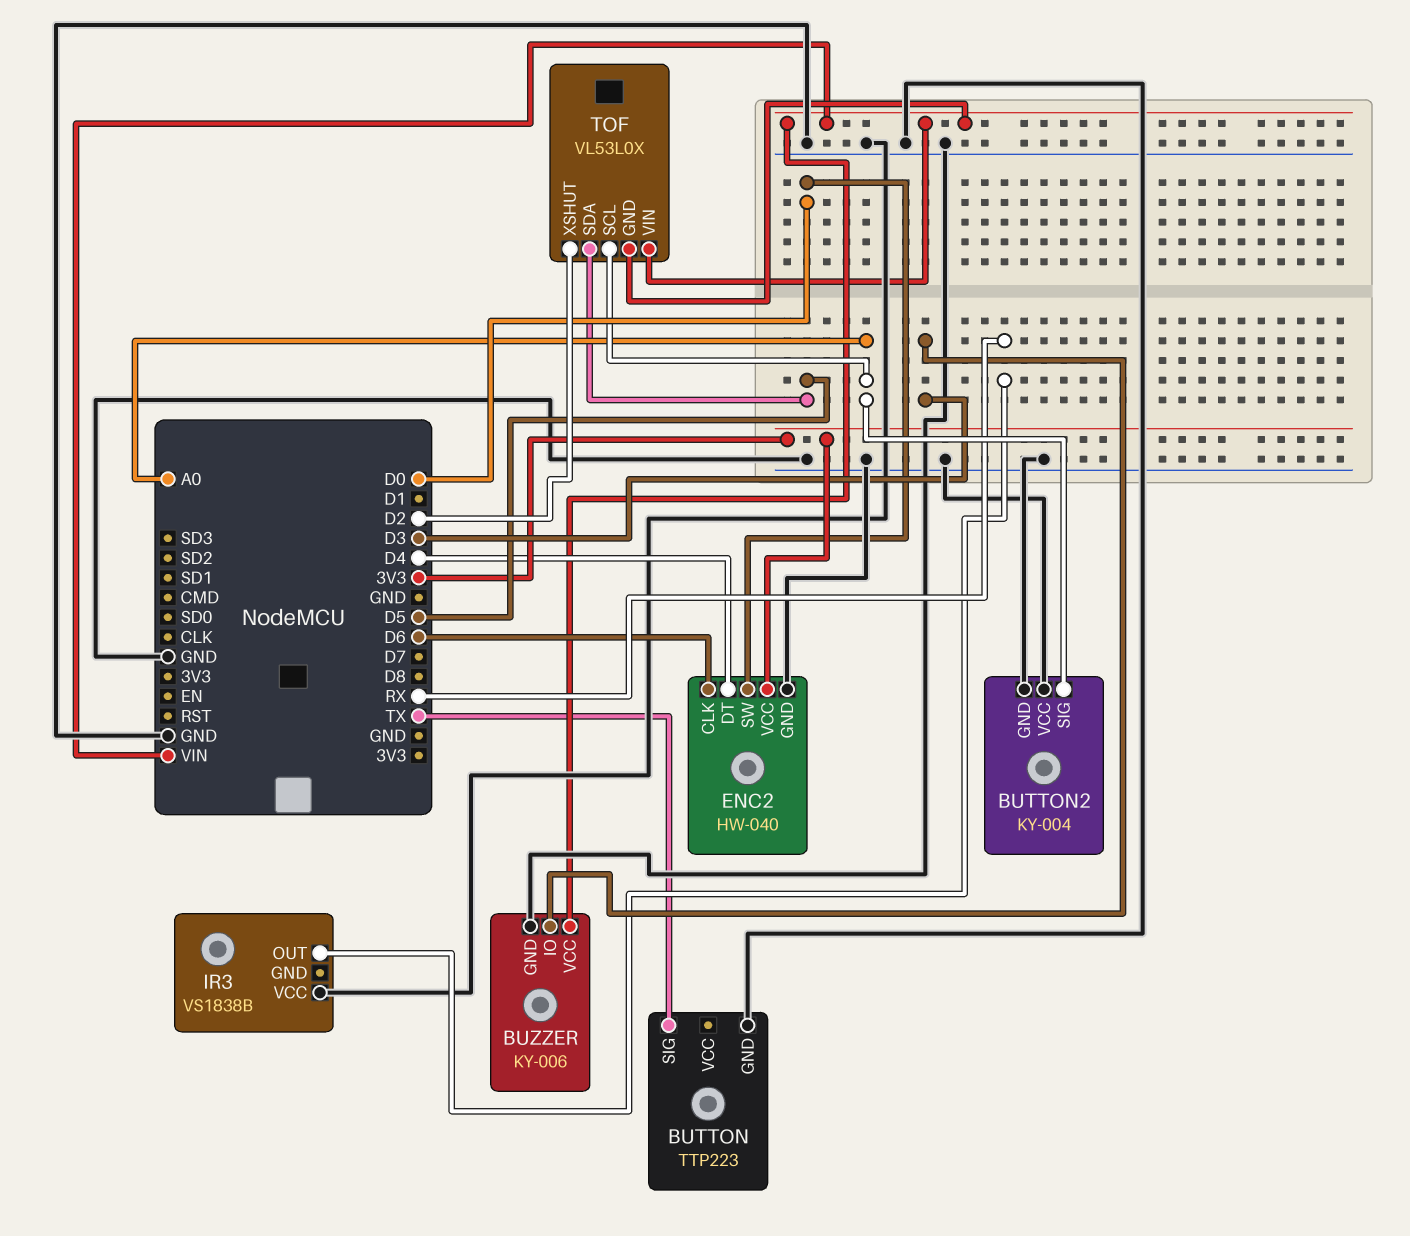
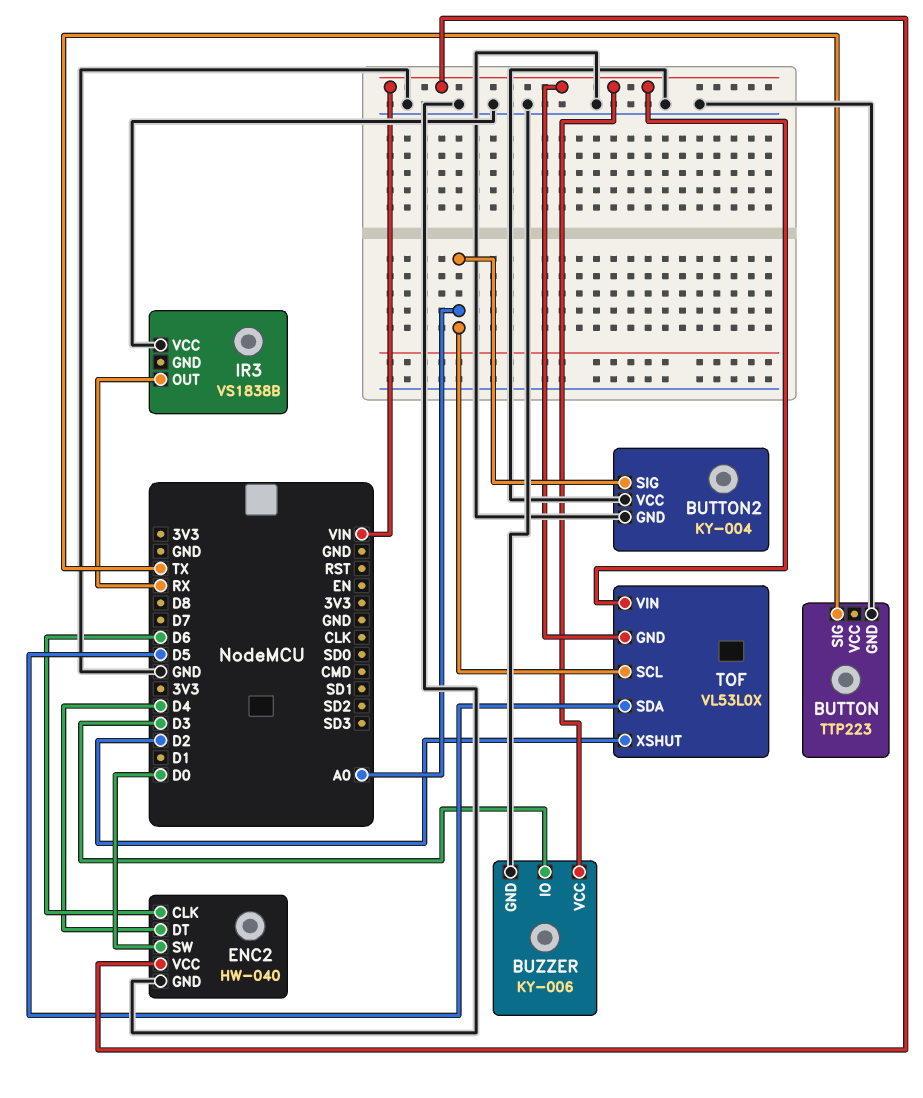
ENC2 pin VCC: 3V3 -> VIN

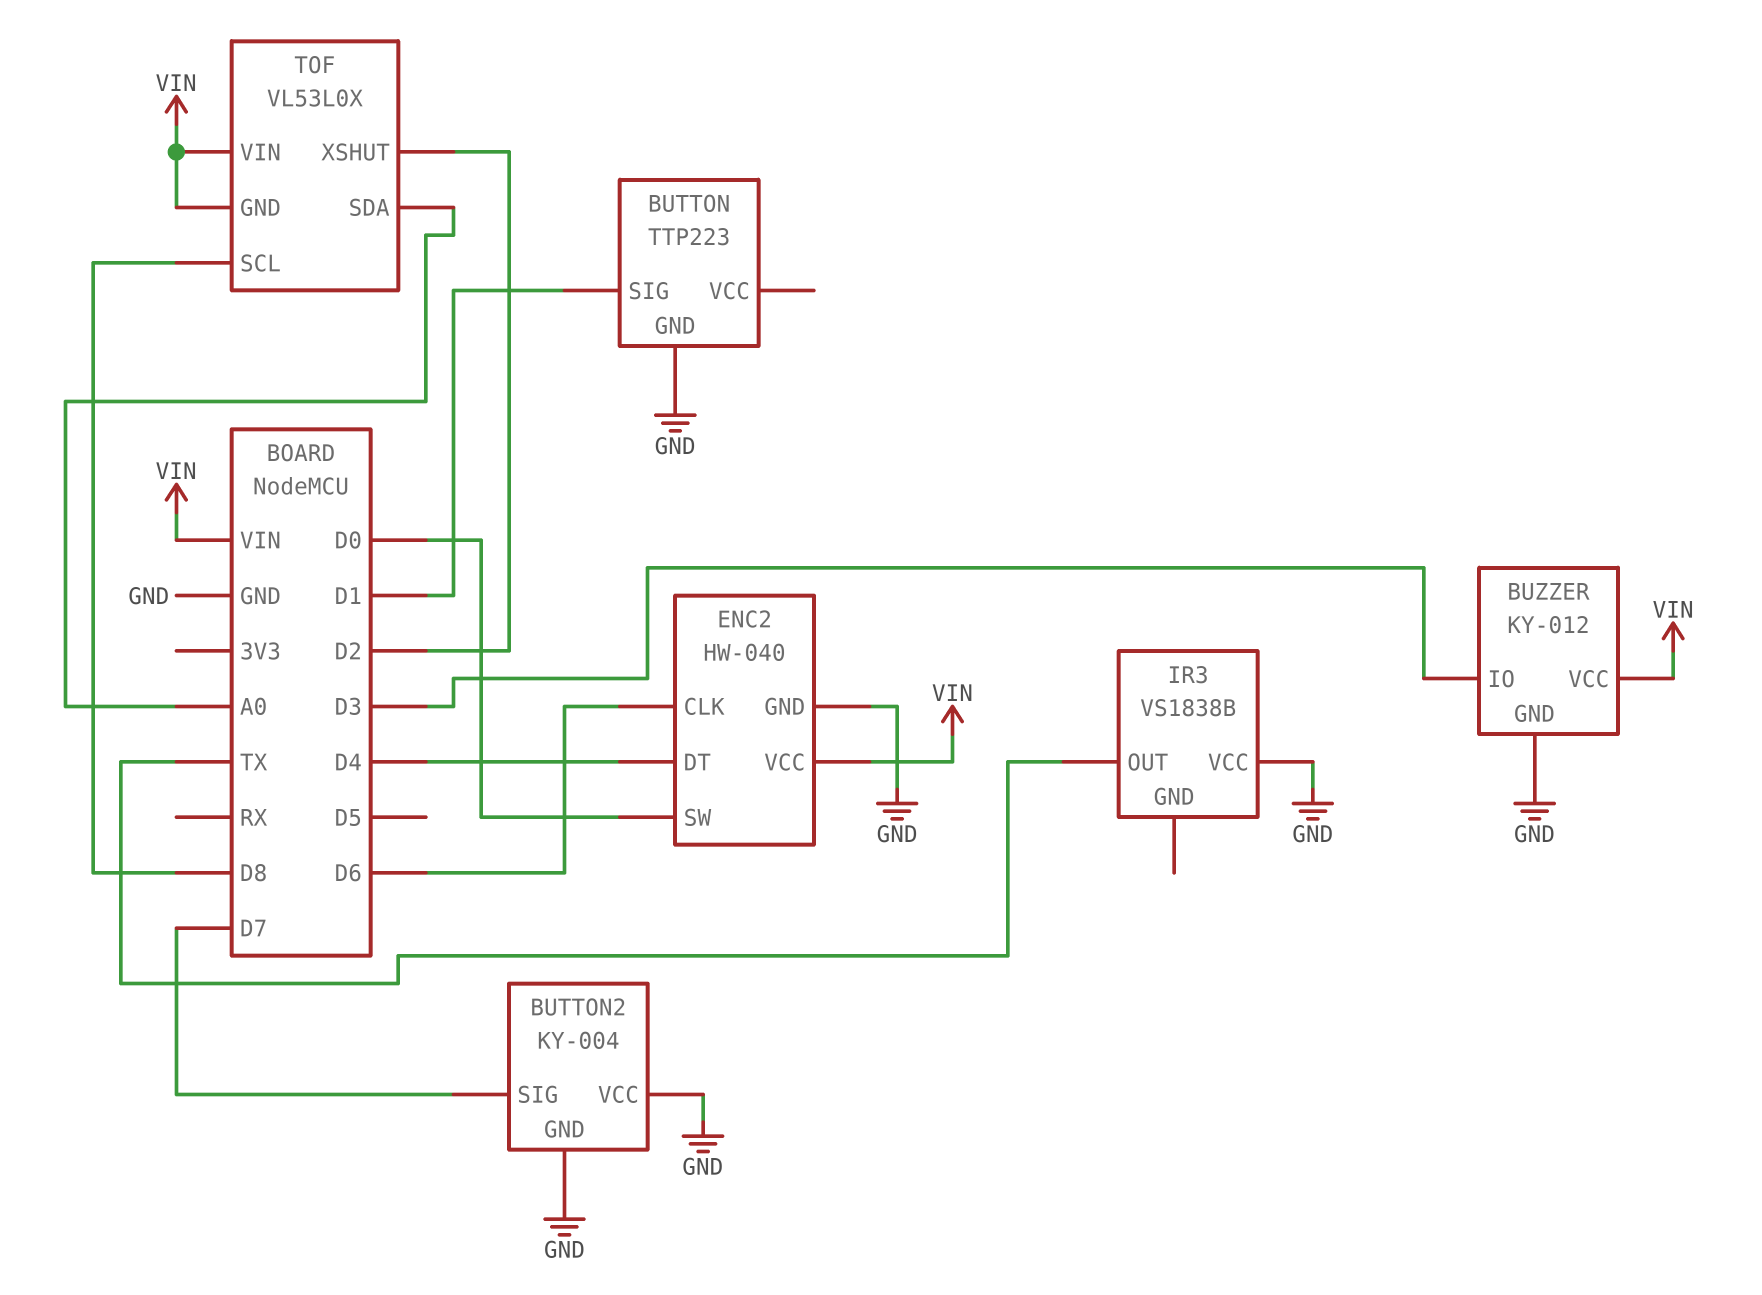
BUTTON pin SIG: TX -> D1
BUTTON2 pin SIG: A0 -> D7
BUZZER: KY-006 -> KY-012
IR3 pin OUT: RX -> TX
TOF pin SCL: A0 -> D8
TOF pin SDA: D5 -> A0

